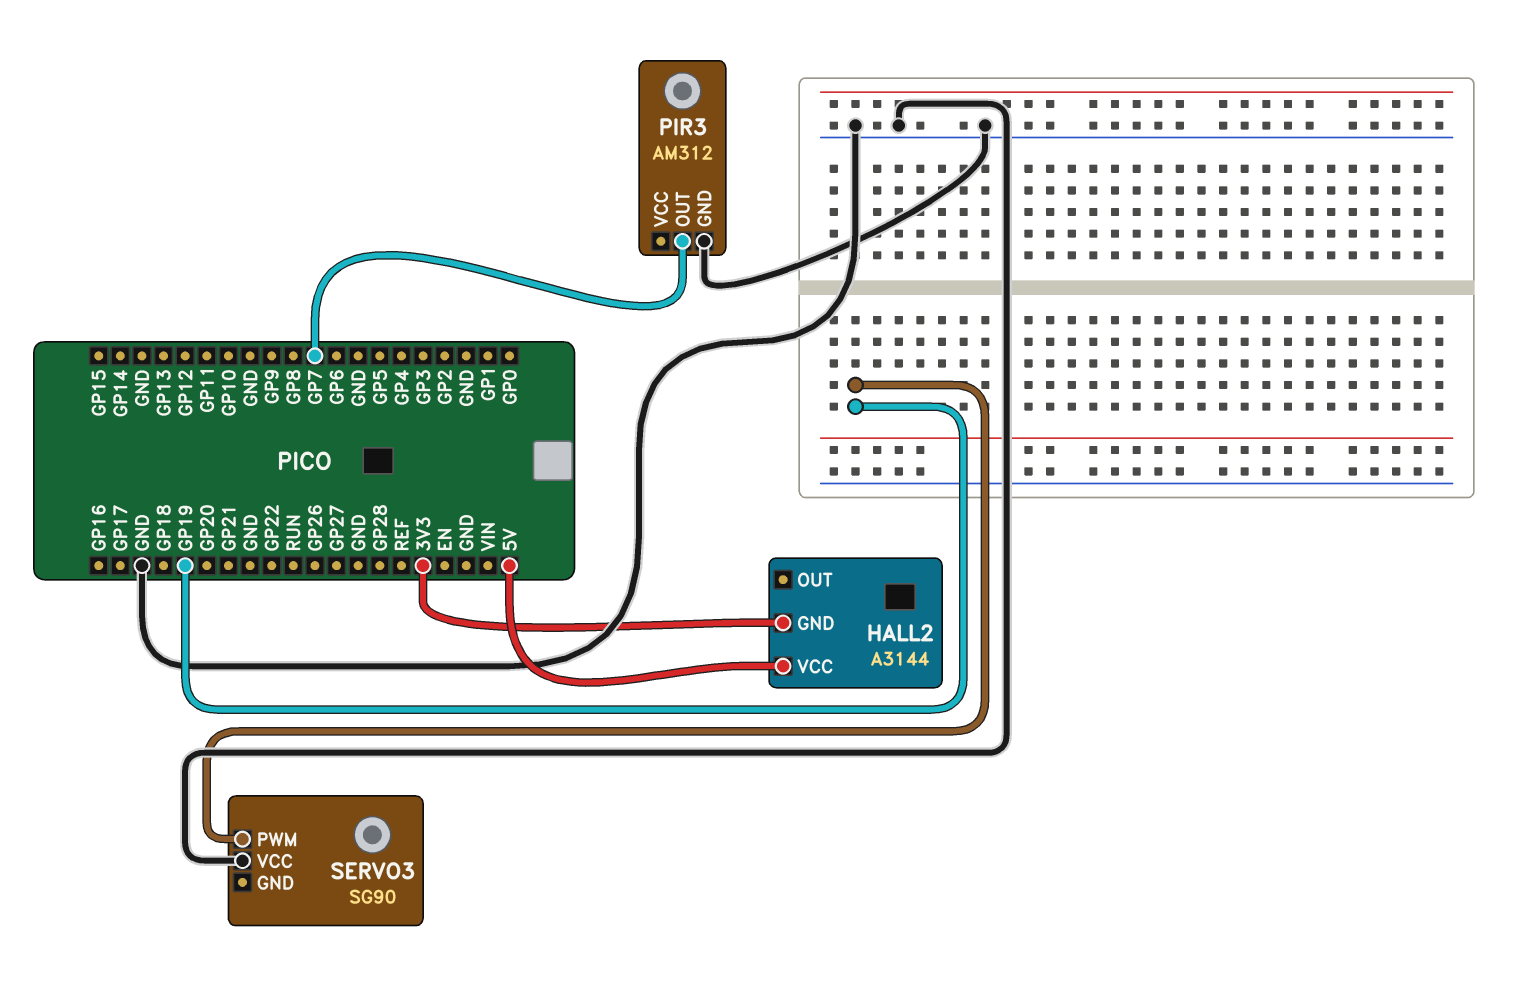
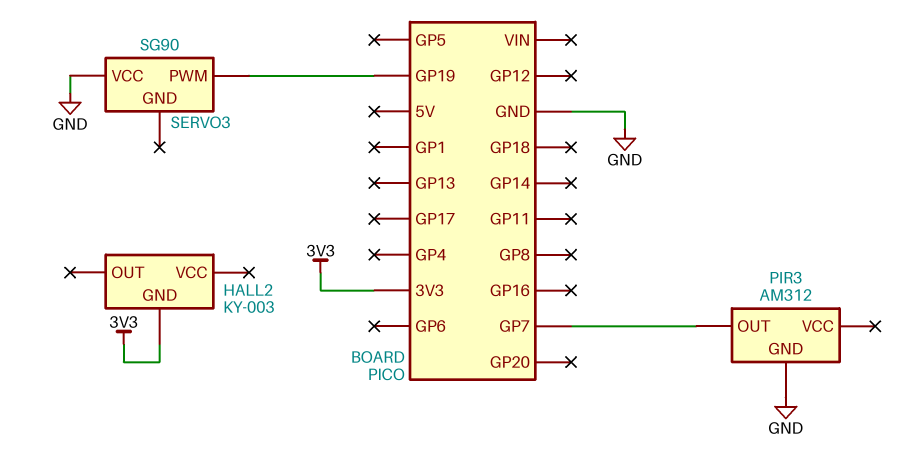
HALL2: A3144 -> KY-003
HALL2 pin VCC: 5V -> none

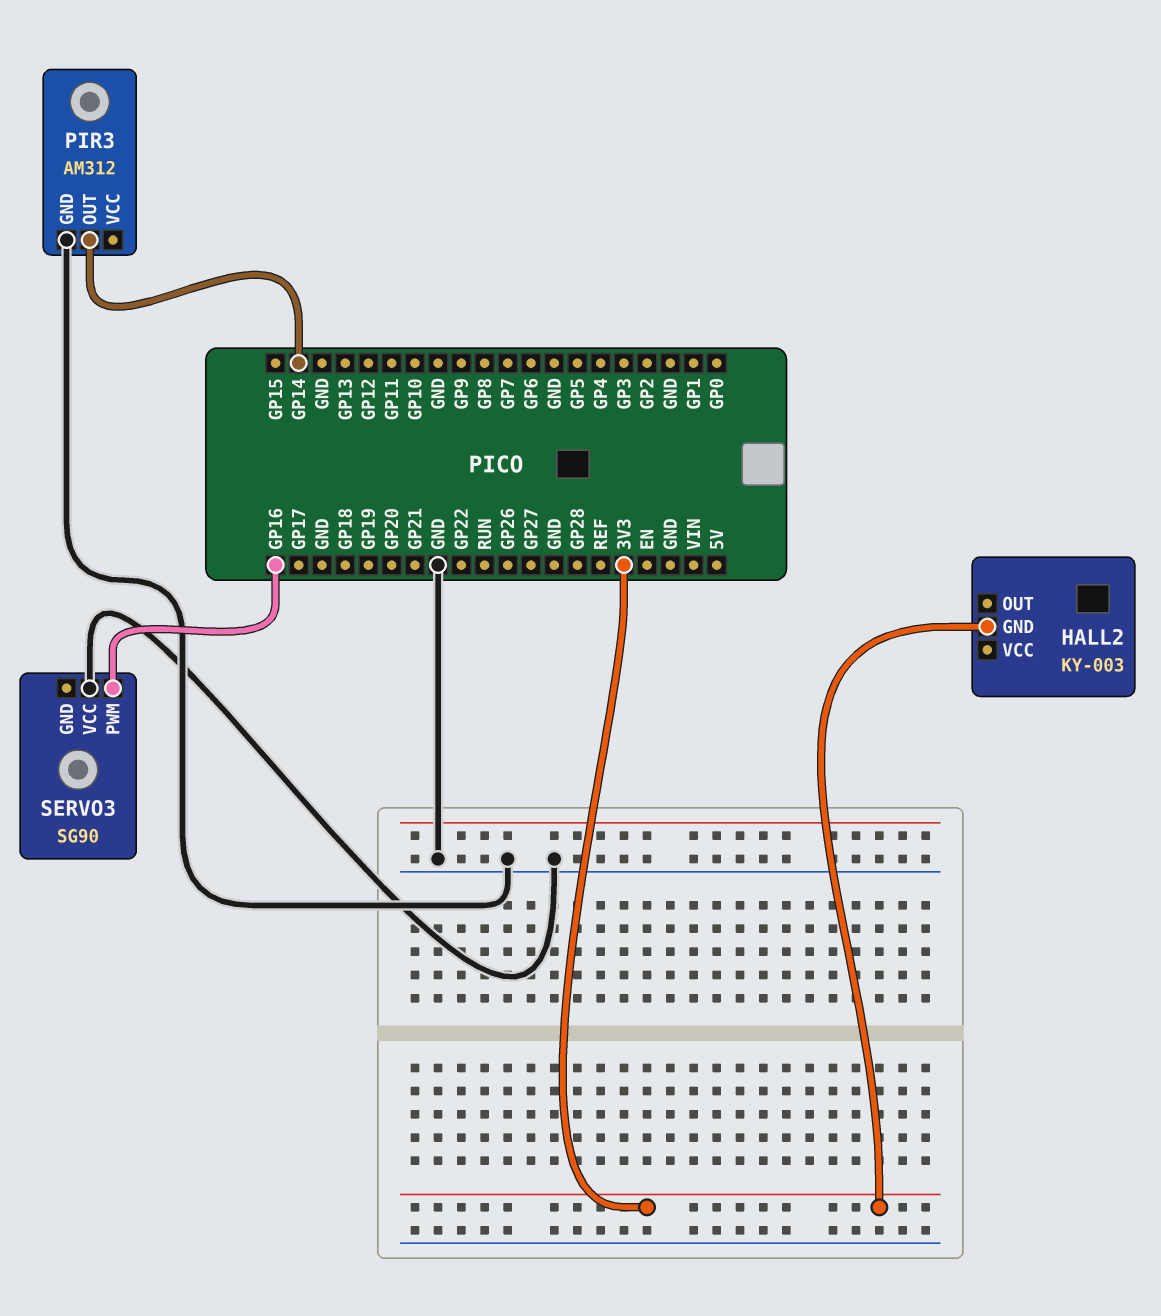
PIR3 pin OUT: GP7 -> GP14
SERVO3 pin PWM: GP19 -> GP16

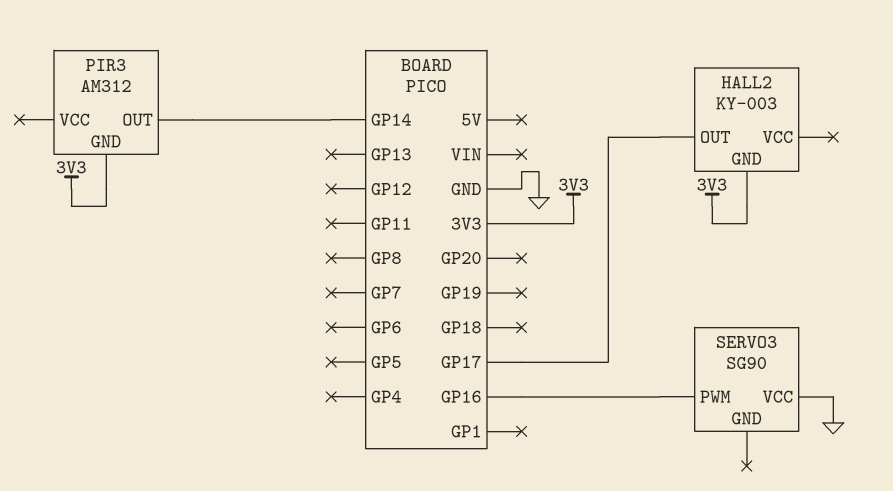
HALL2 pin OUT: none -> GP17
PIR3 pin GND: GND -> 3V3

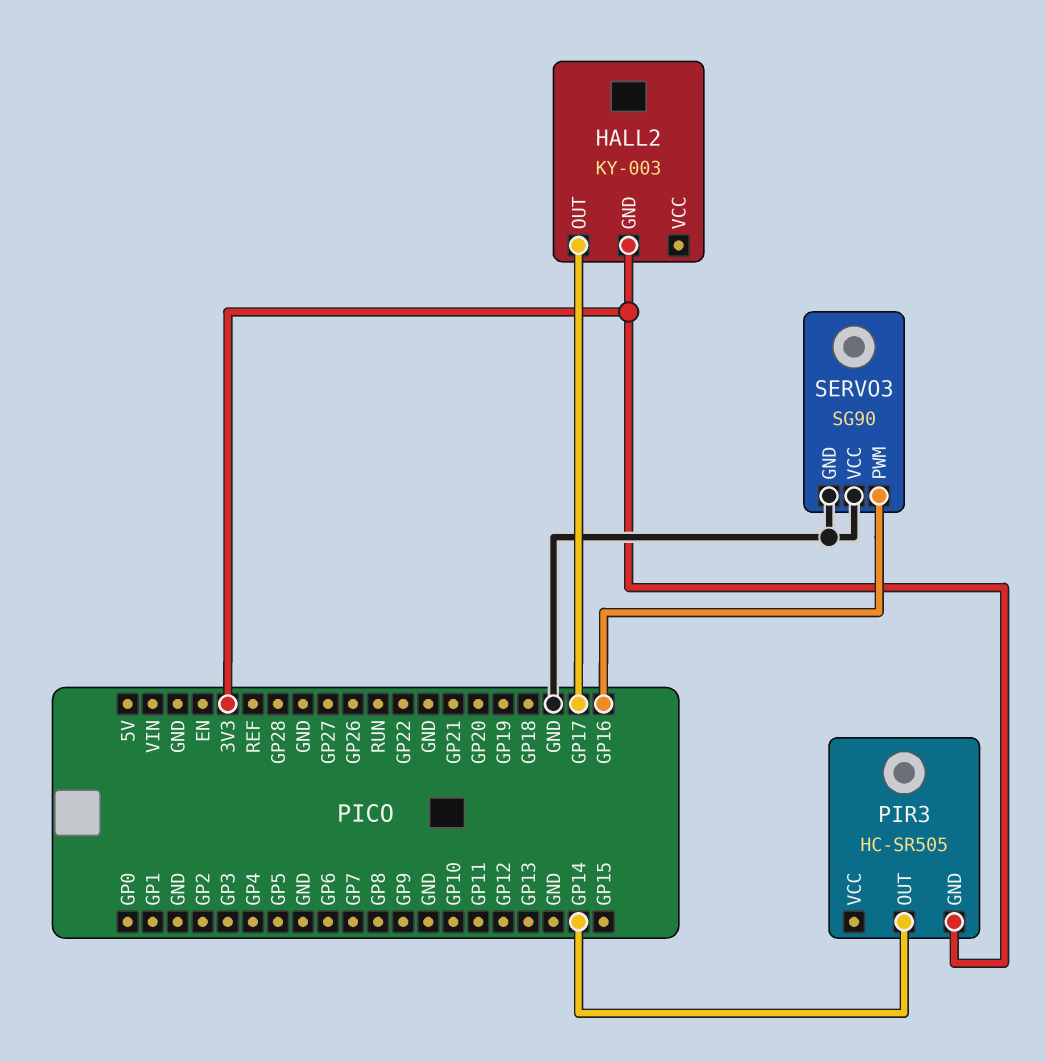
PIR3: AM312 -> HC-SR505
SERVO3 pin GND: none -> GND

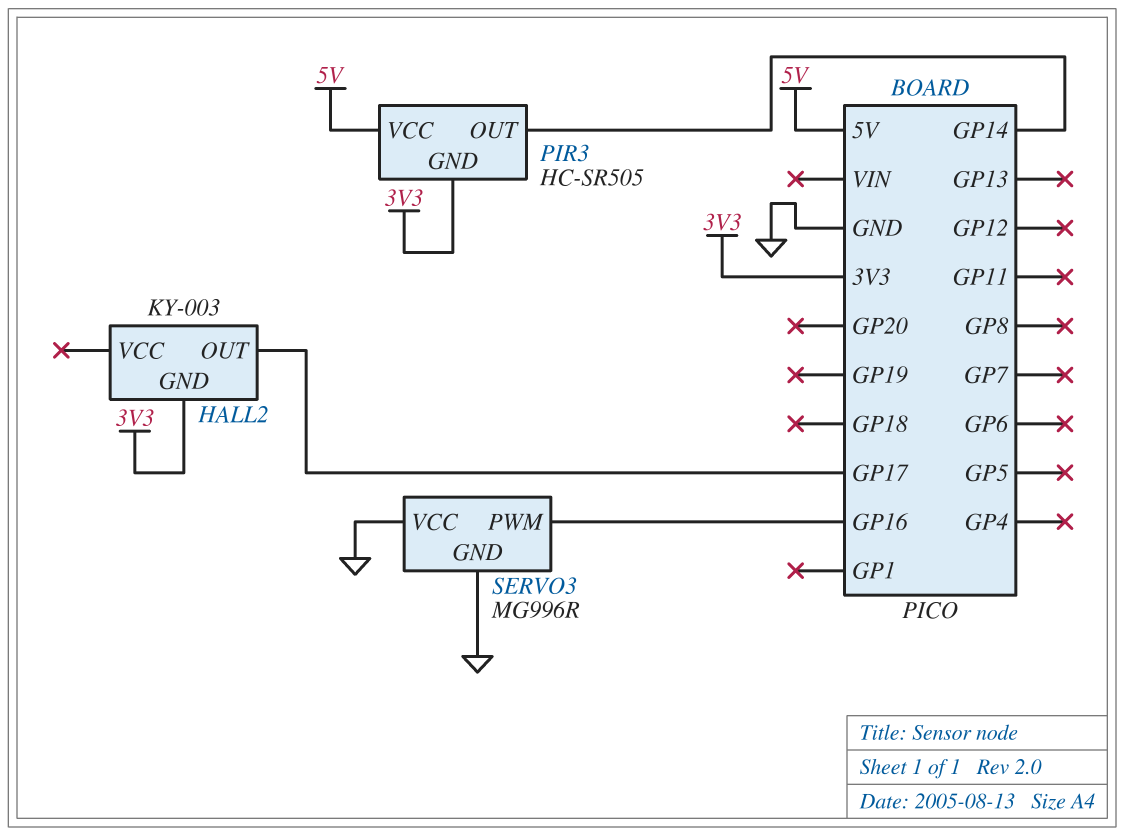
PIR3 pin VCC: none -> 5V
SERVO3: SG90 -> MG996R

